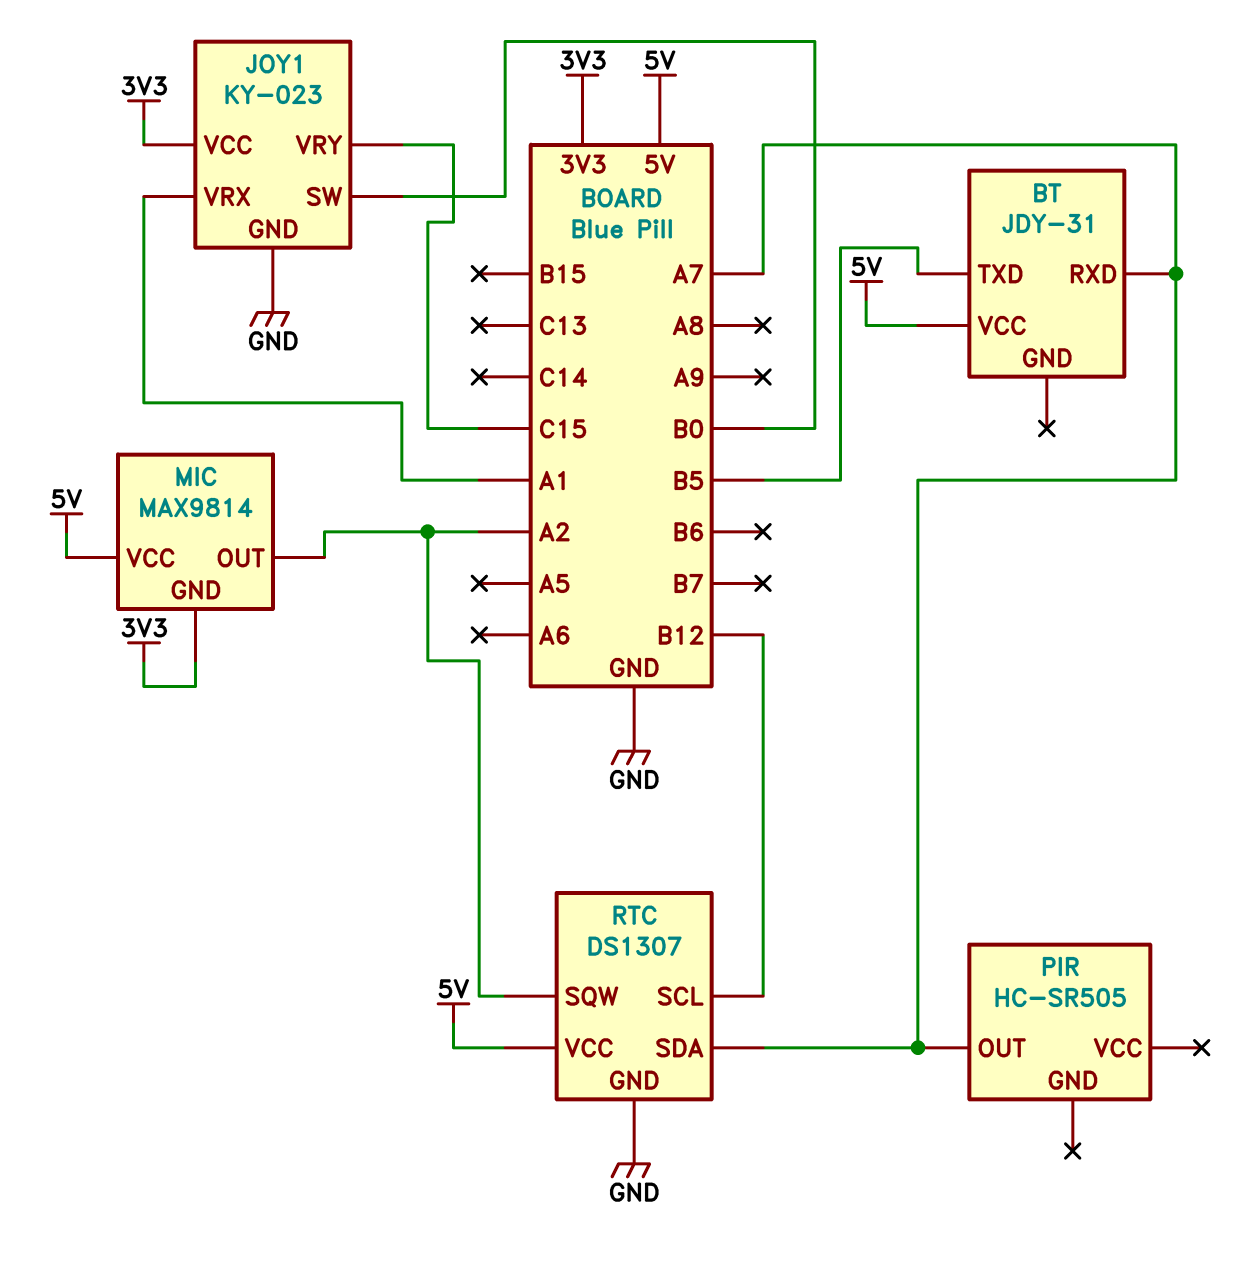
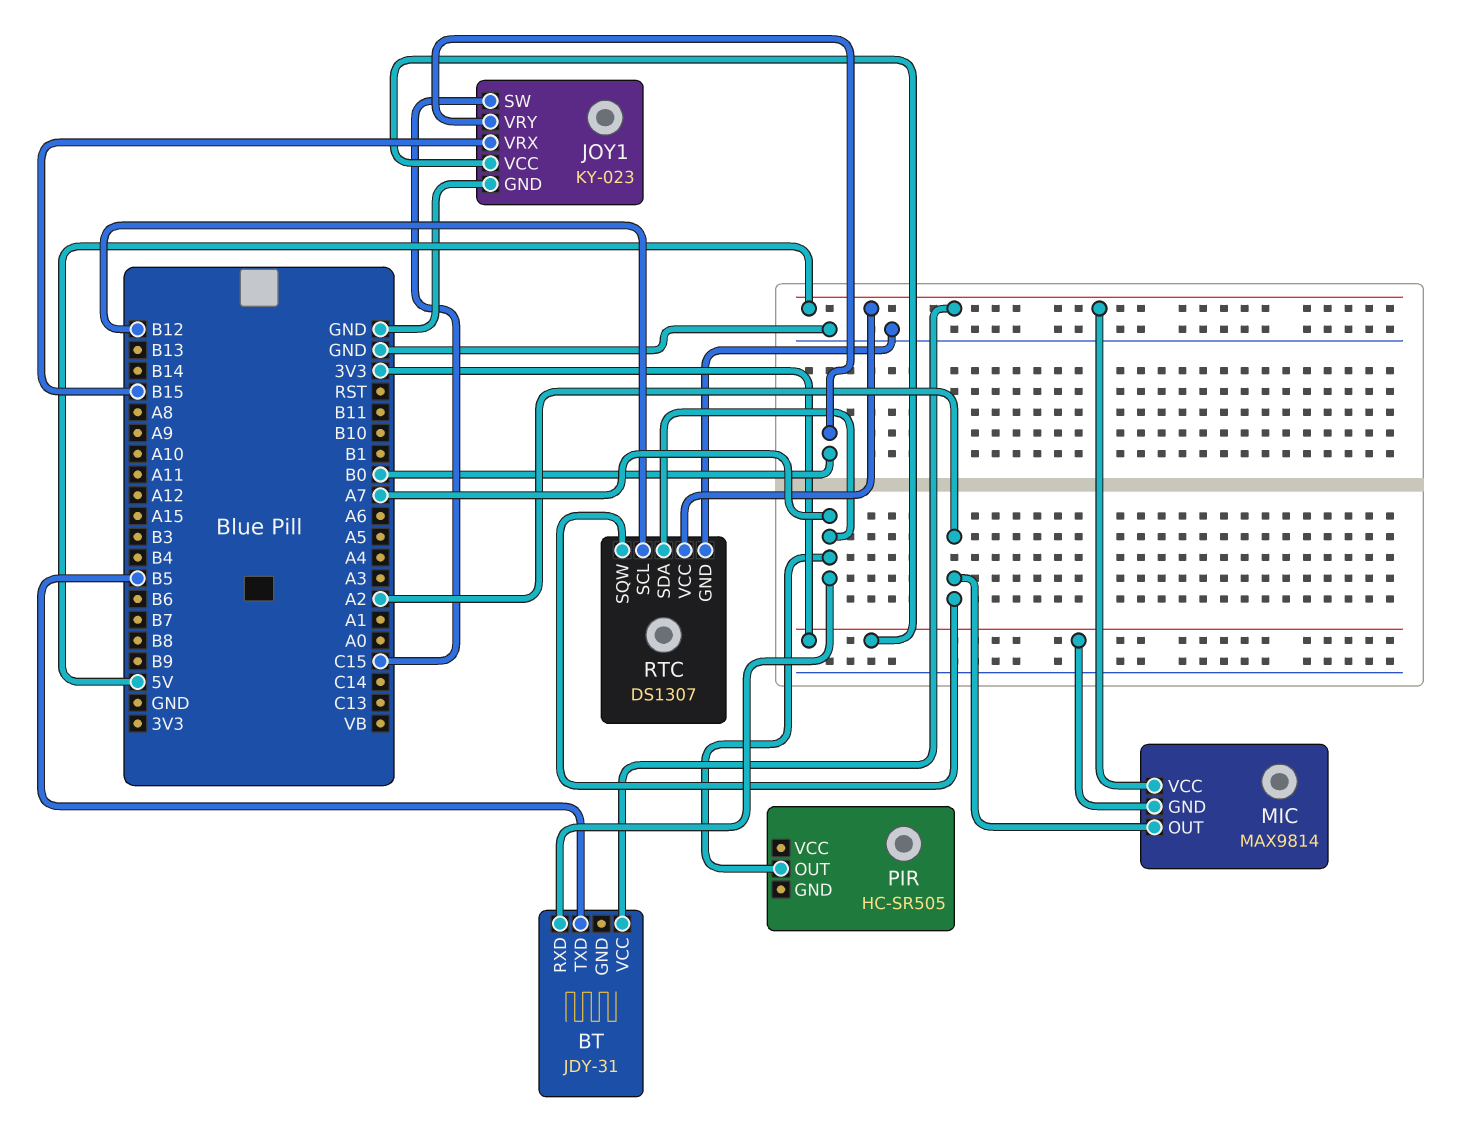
JOY1 pin SW: B0 -> C15
JOY1 pin VRX: A1 -> B15
JOY1 pin VRY: C15 -> B0

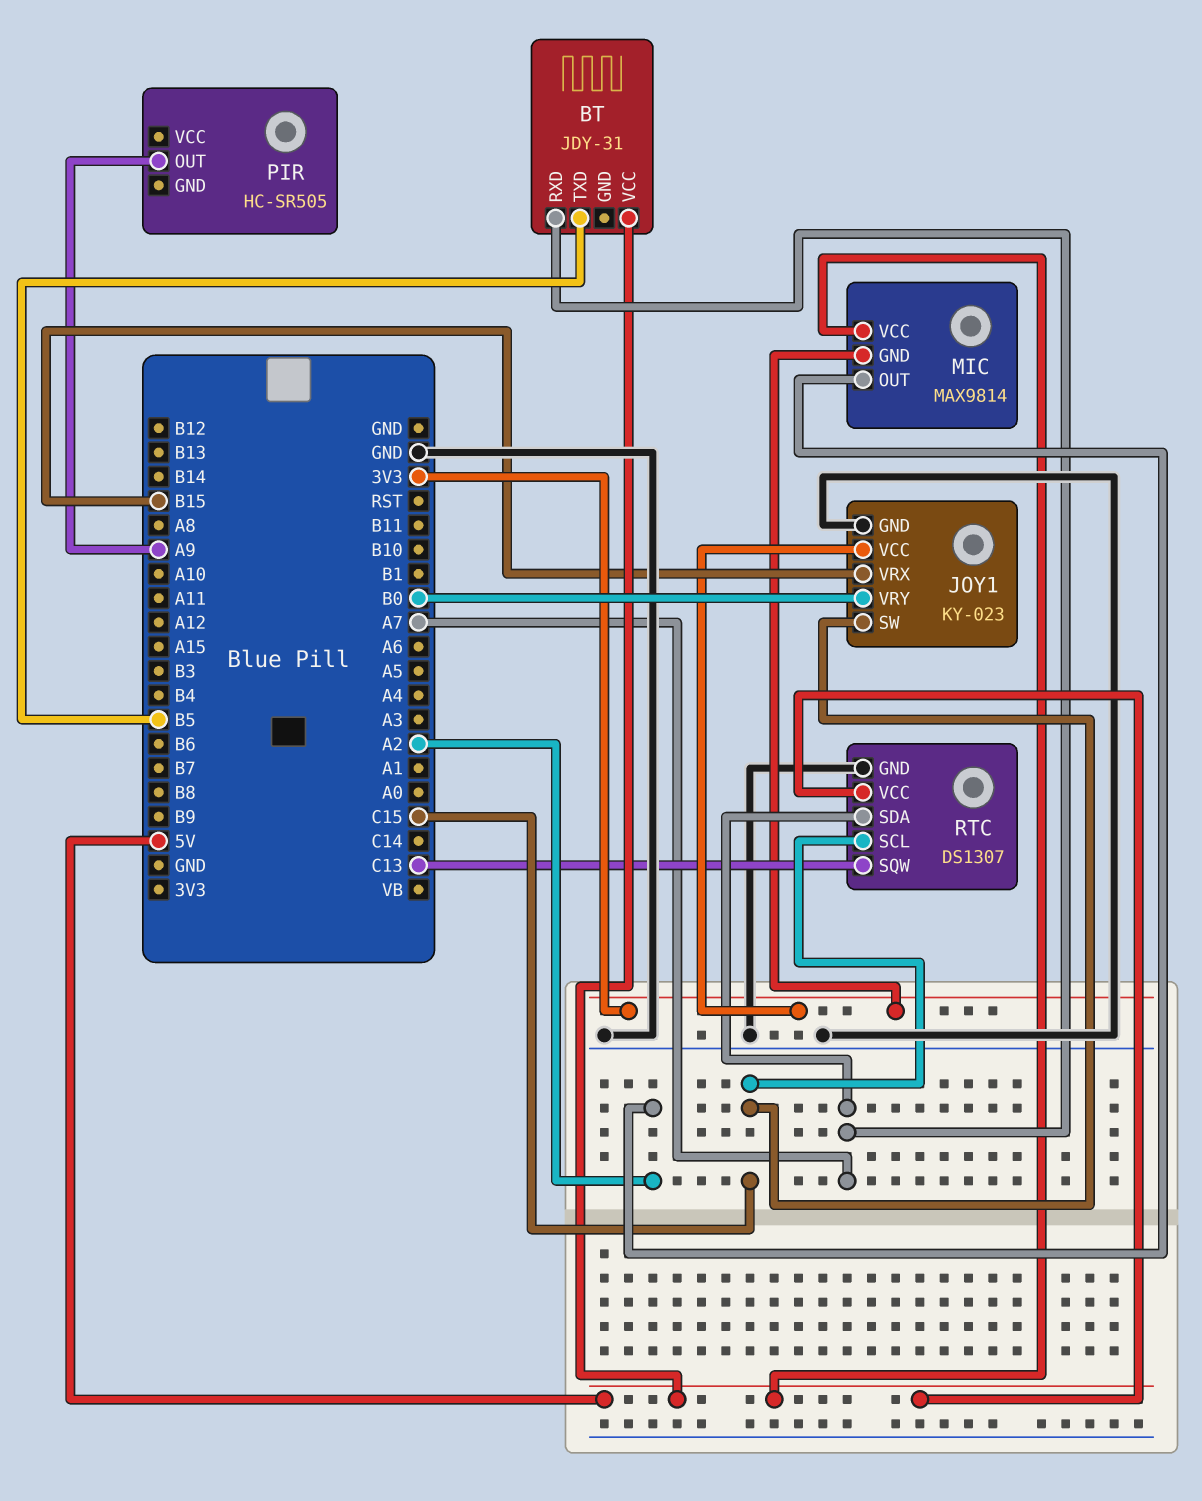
PIR pin OUT: A7 -> A9
RTC pin SCL: B12 -> C15
RTC pin SQW: A2 -> C13

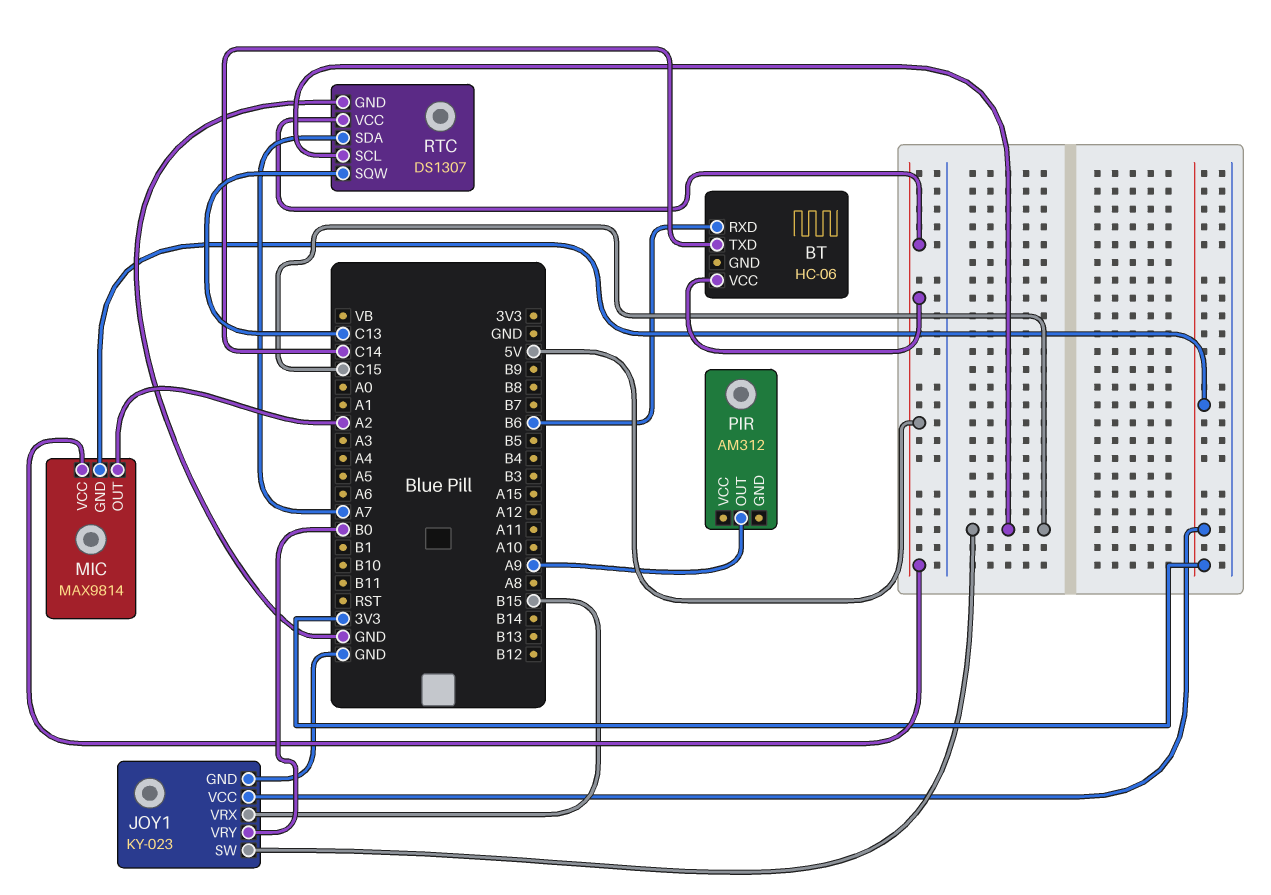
BT: JDY-31 -> HC-06
BT pin RXD: A7 -> B6
BT pin TXD: B5 -> C14
PIR: HC-SR505 -> AM312

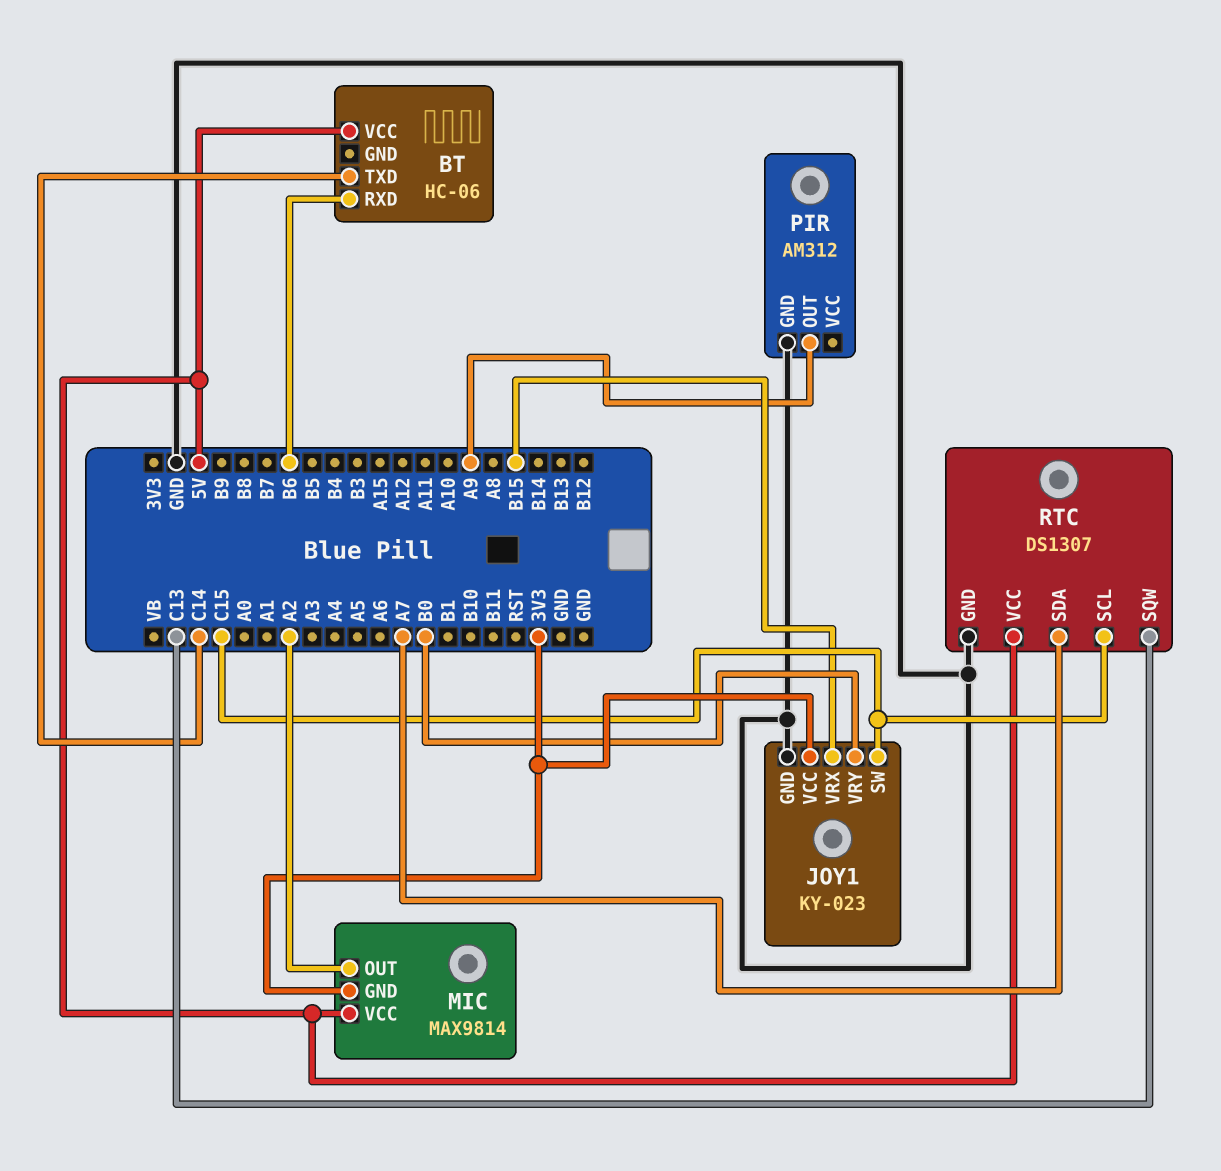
PIR pin GND: none -> GND

